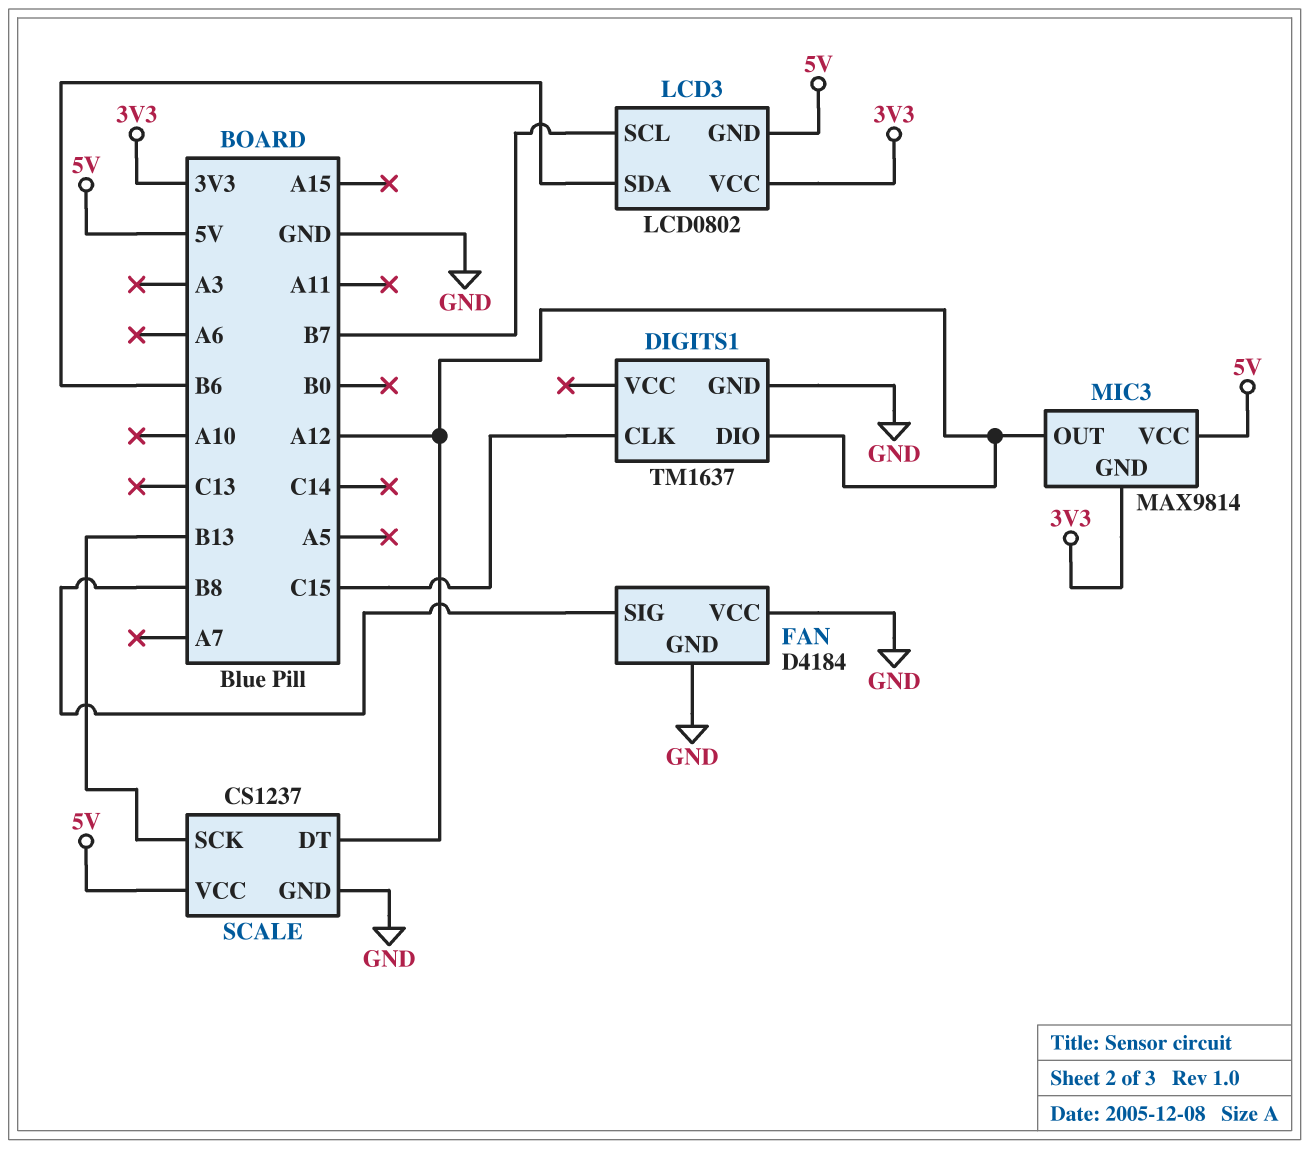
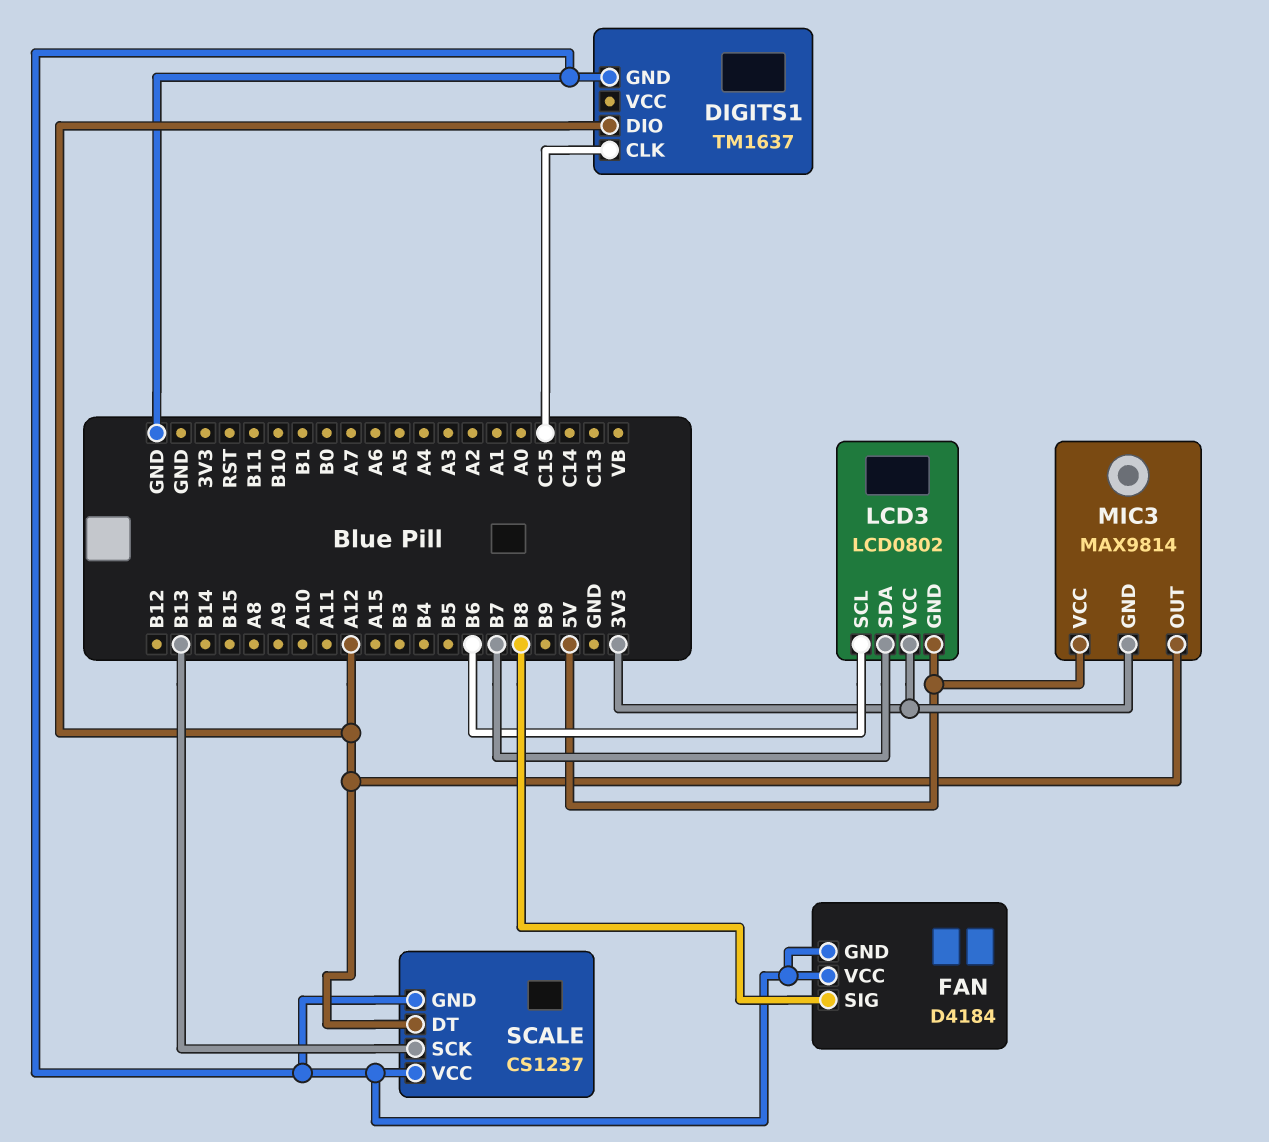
LCD3 pin SCL: B7 -> B6
LCD3 pin SDA: B6 -> B7
SCALE pin VCC: 5V -> GND

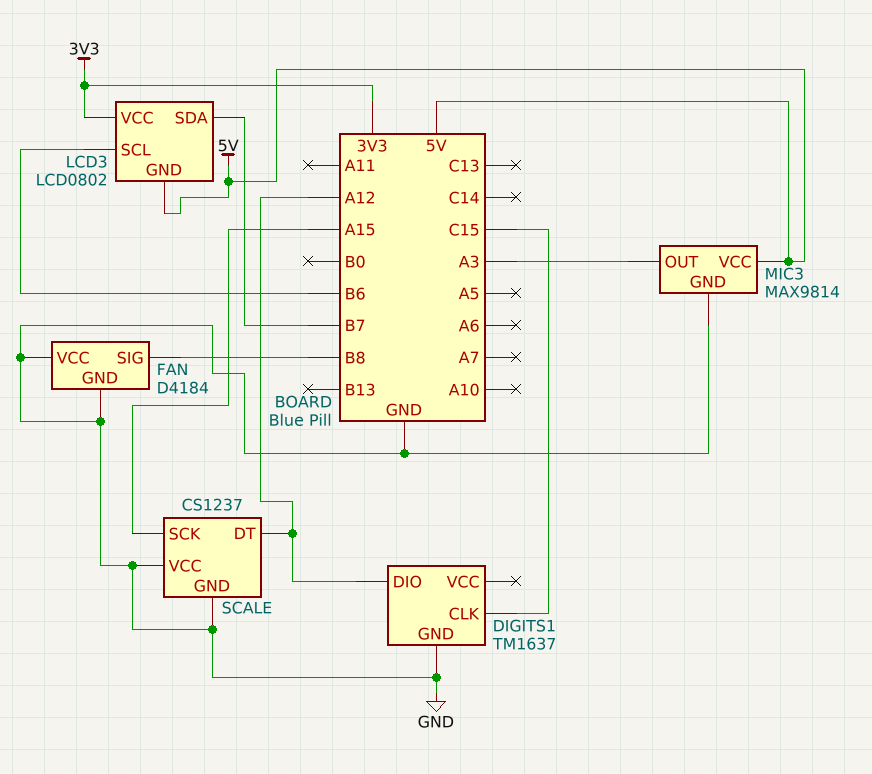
MIC3 pin GND: 3V3 -> GND
MIC3 pin OUT: A12 -> A3
SCALE pin SCK: B13 -> A15

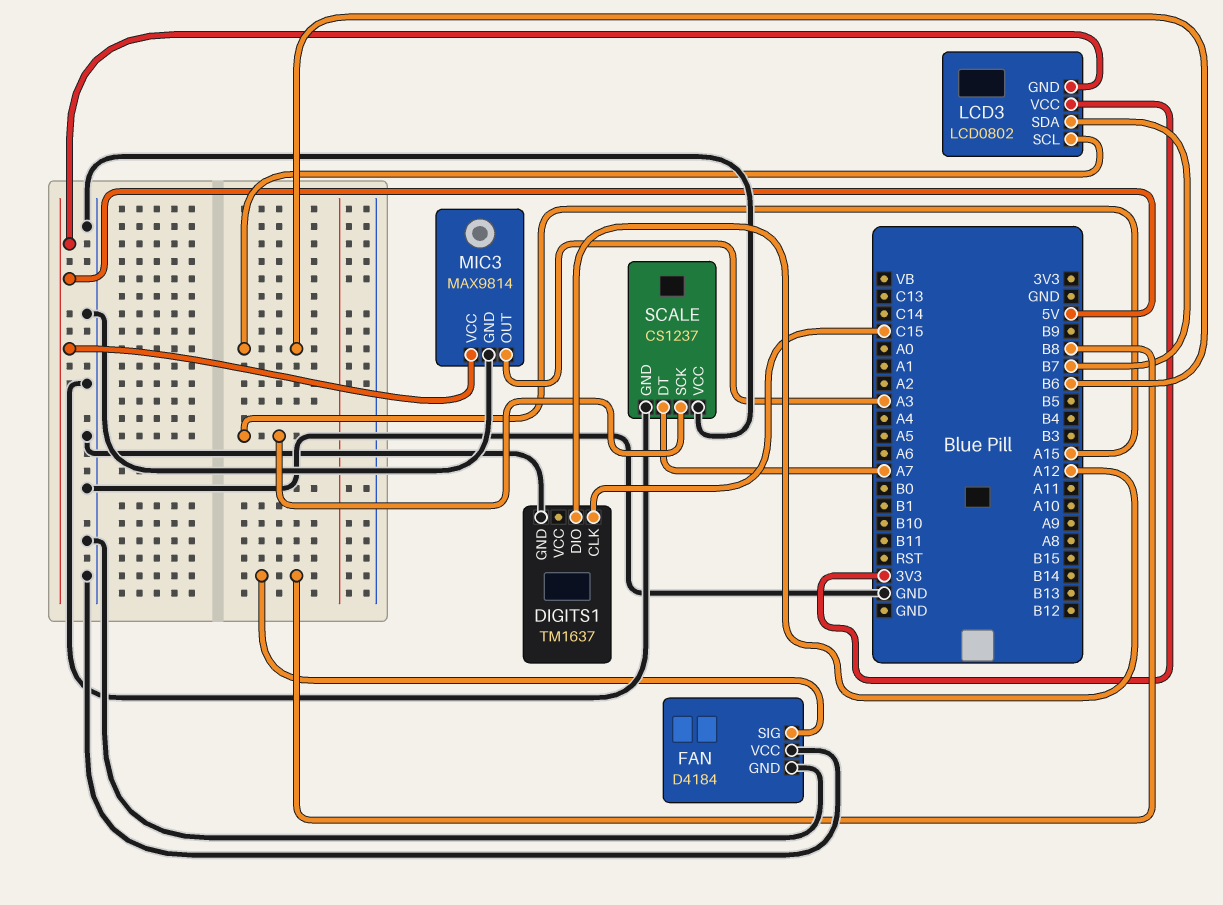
SCALE pin DT: A12 -> A7

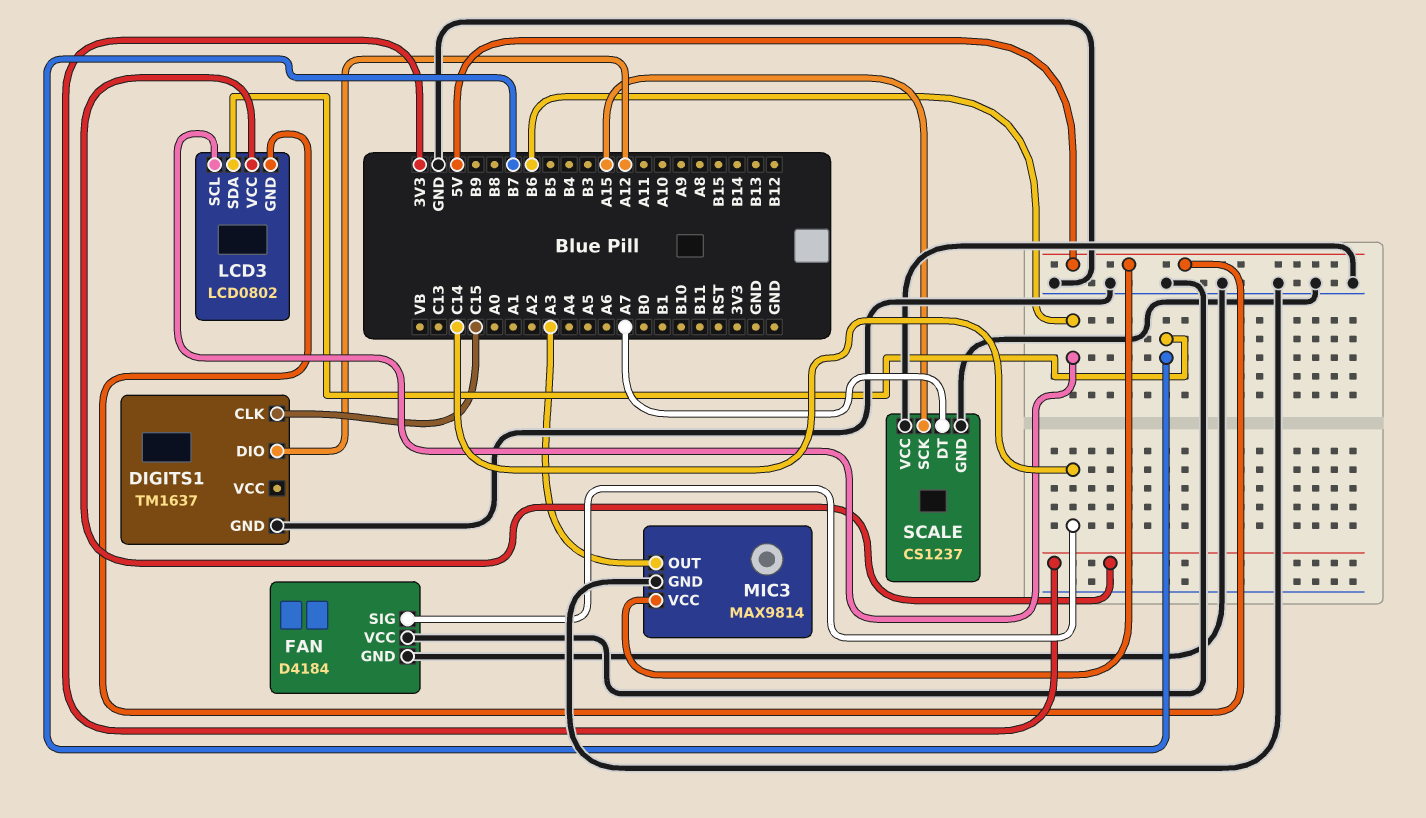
FAN pin SIG: B8 -> C14

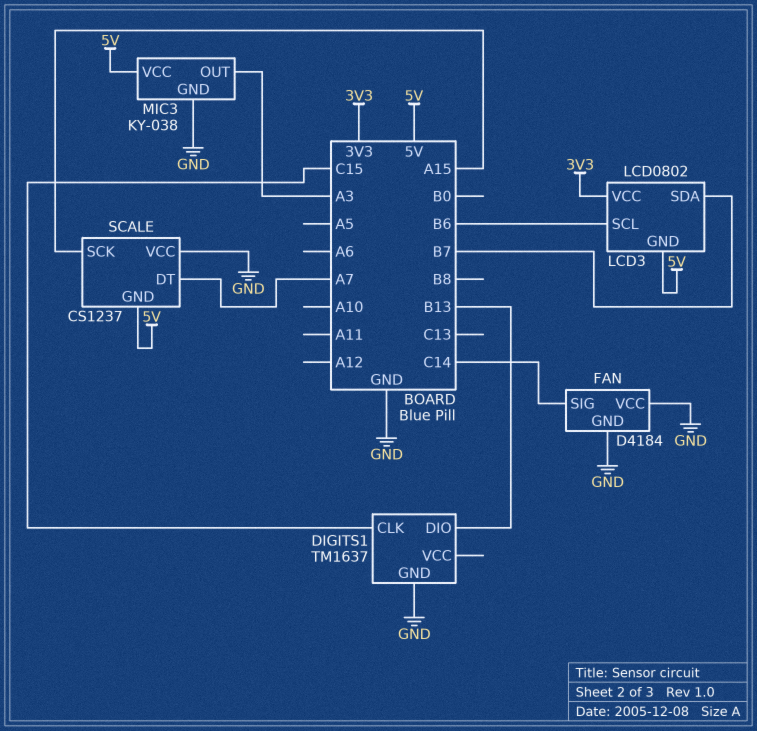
DIGITS1 pin DIO: A12 -> B13
MIC3: MAX9814 -> KY-038
SCALE pin GND: GND -> 5V

